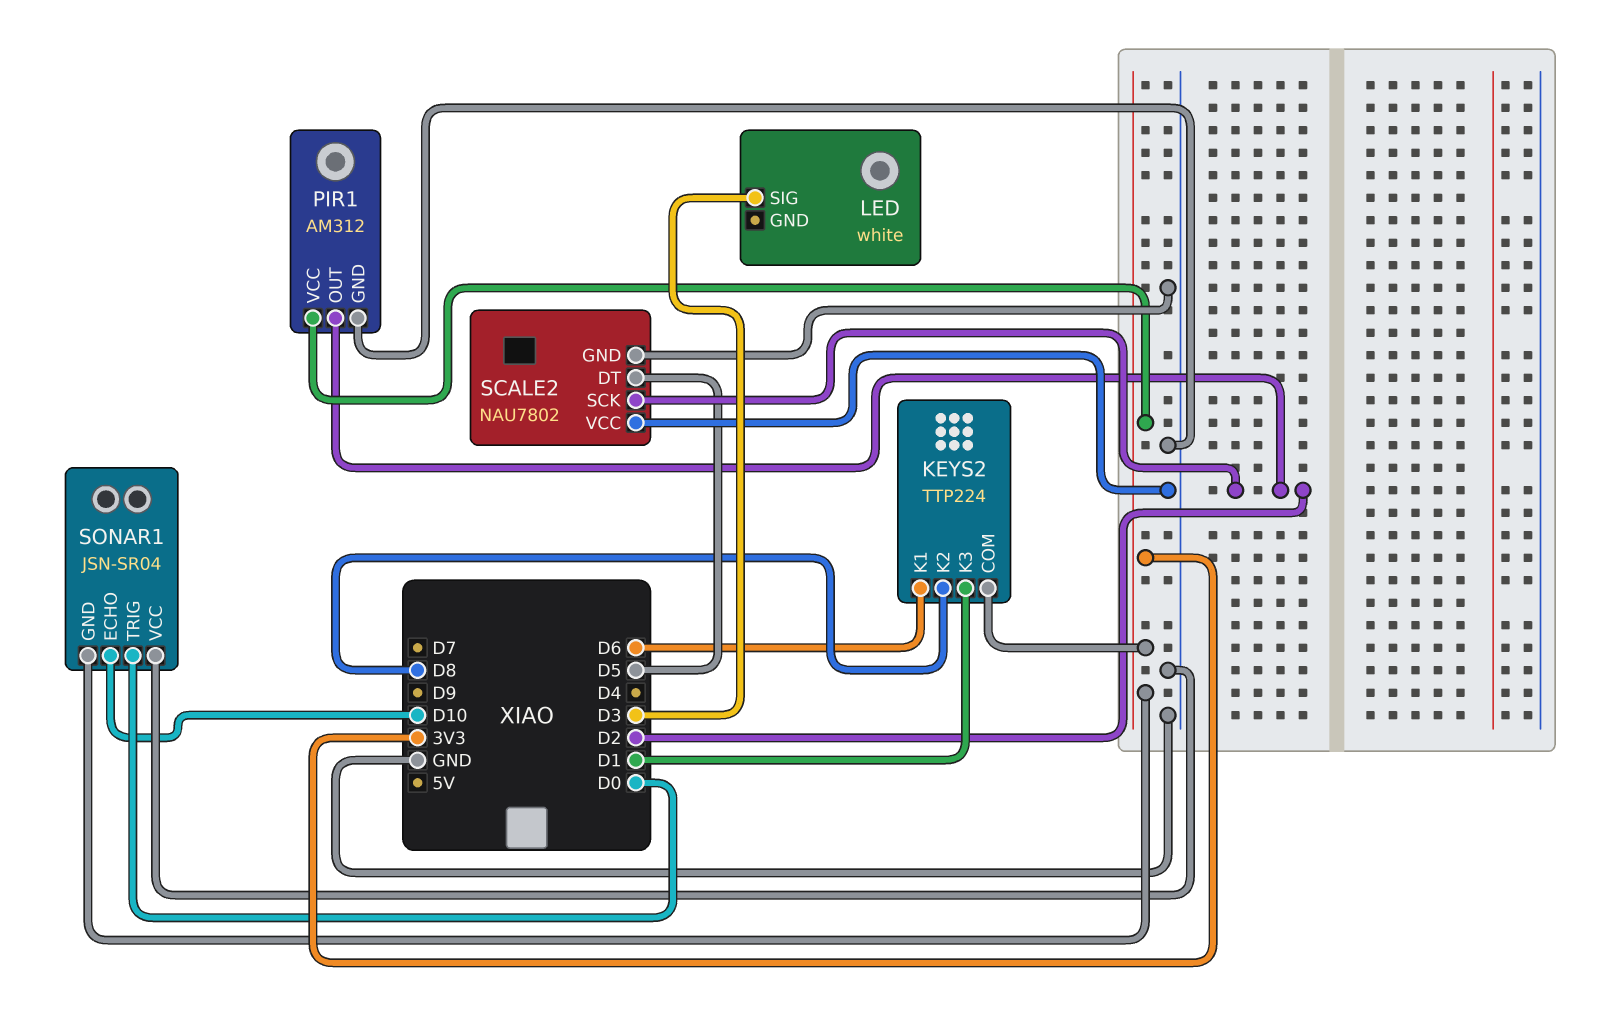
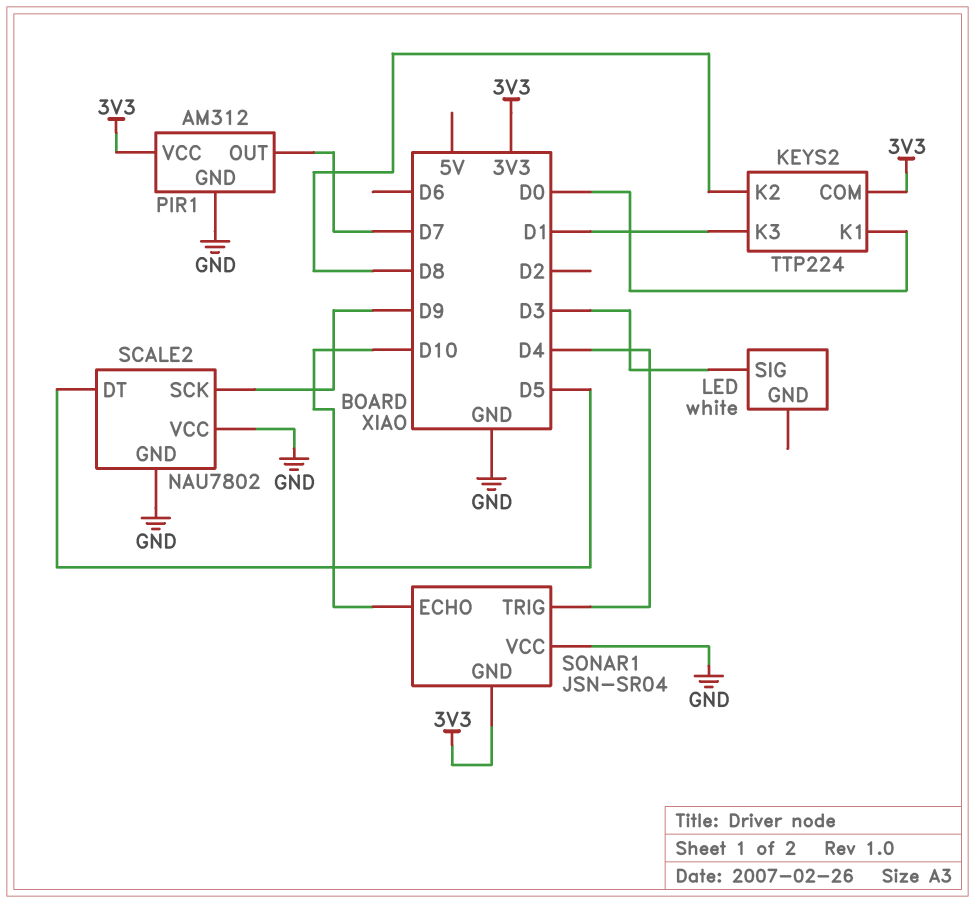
KEYS2 pin K1: D6 -> D0
PIR1 pin OUT: D2 -> D7
SCALE2 pin SCK: D2 -> D9
SONAR1 pin TRIG: D0 -> D4

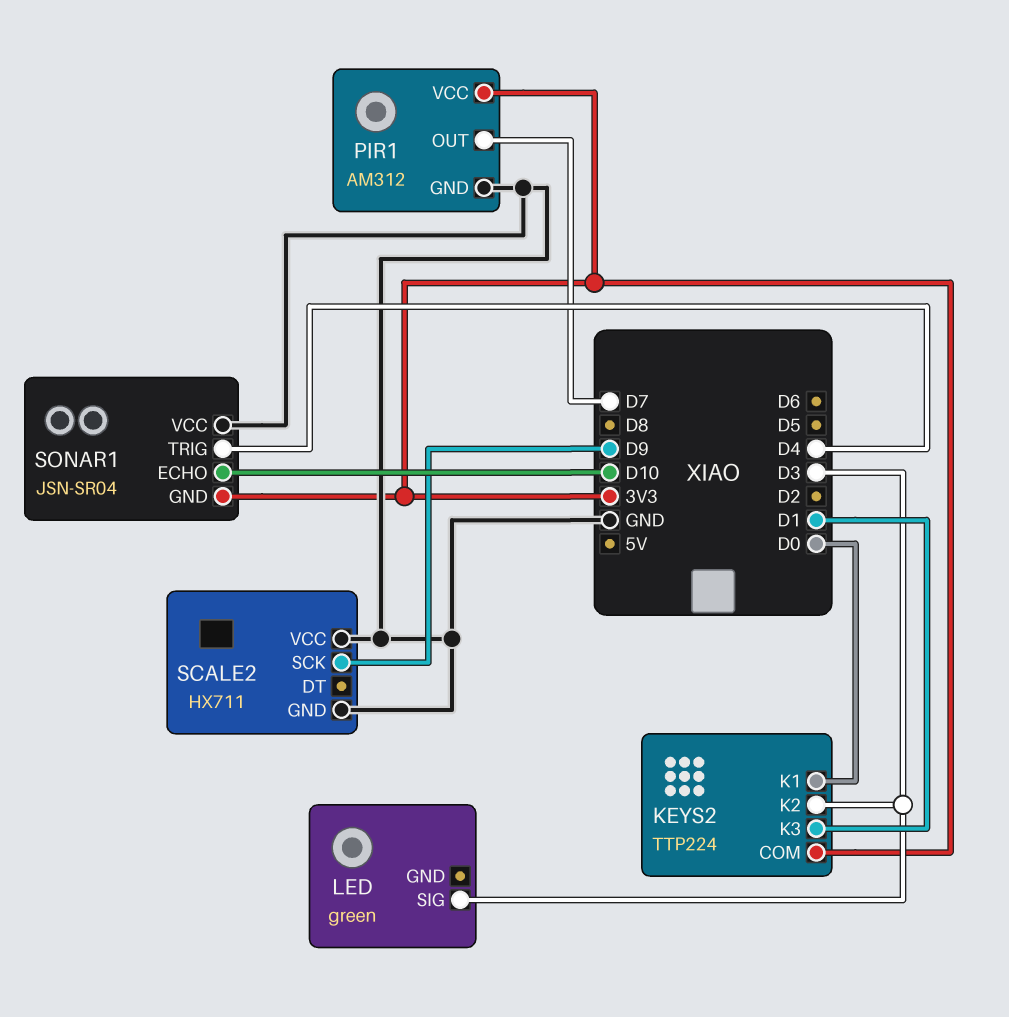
KEYS2 pin K2: D8 -> D3
LED: white -> green
SCALE2: NAU7802 -> HX711
SCALE2 pin DT: D5 -> none

